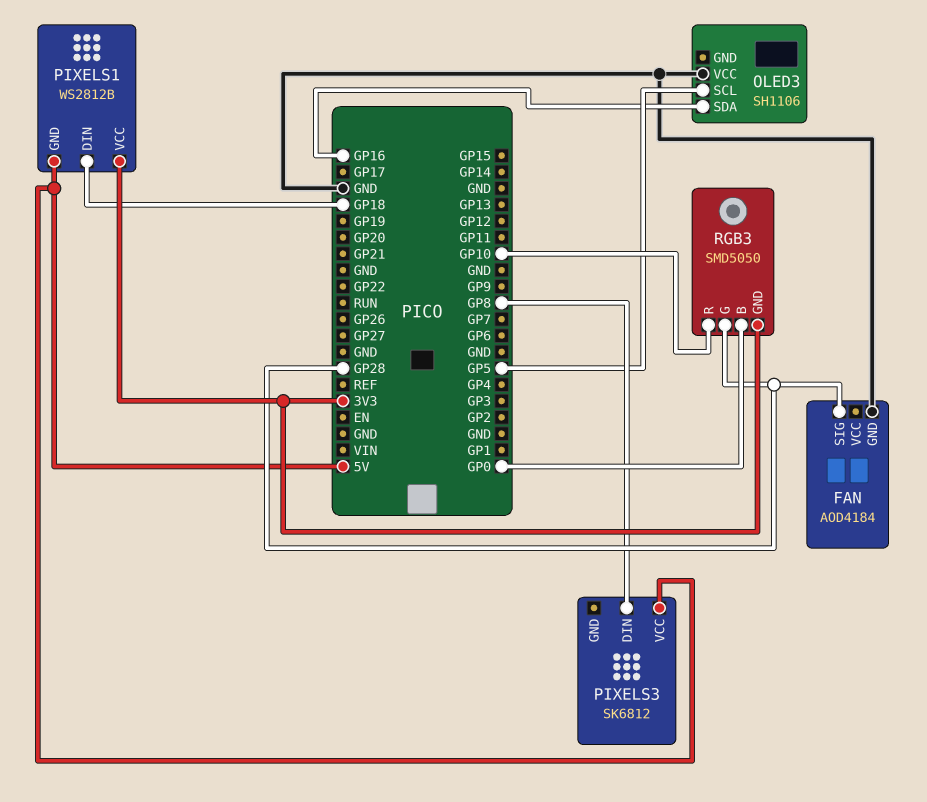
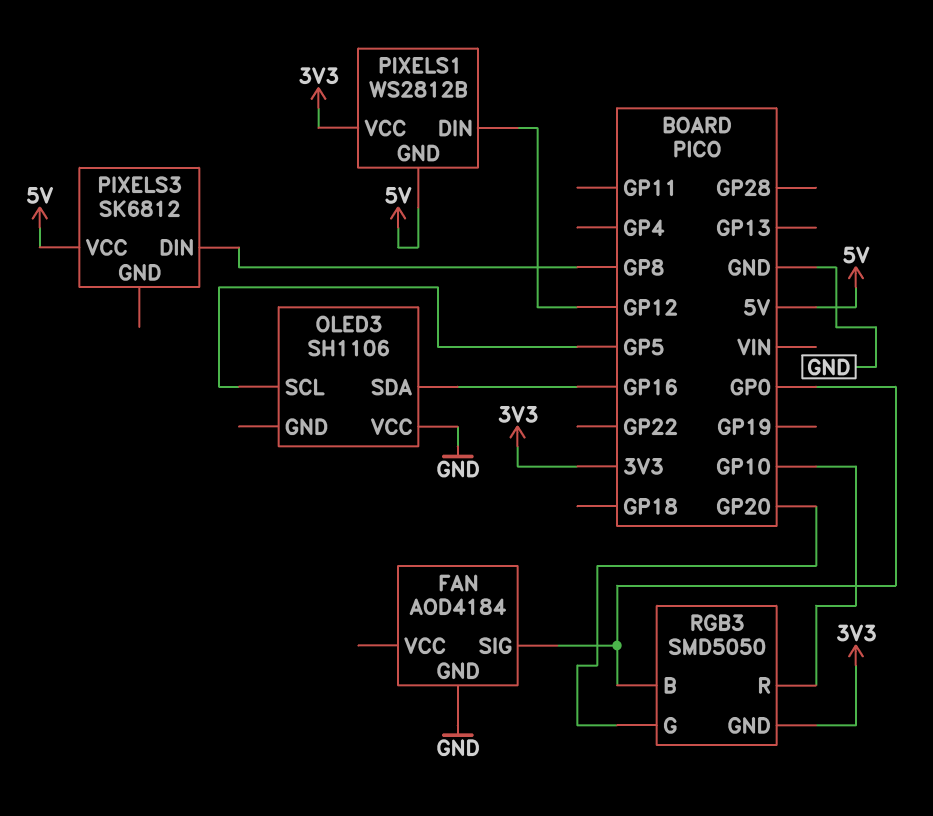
FAN pin SIG: GP28 -> GP0
PIXELS1 pin DIN: GP18 -> GP12
RGB3 pin G: GP28 -> GP20

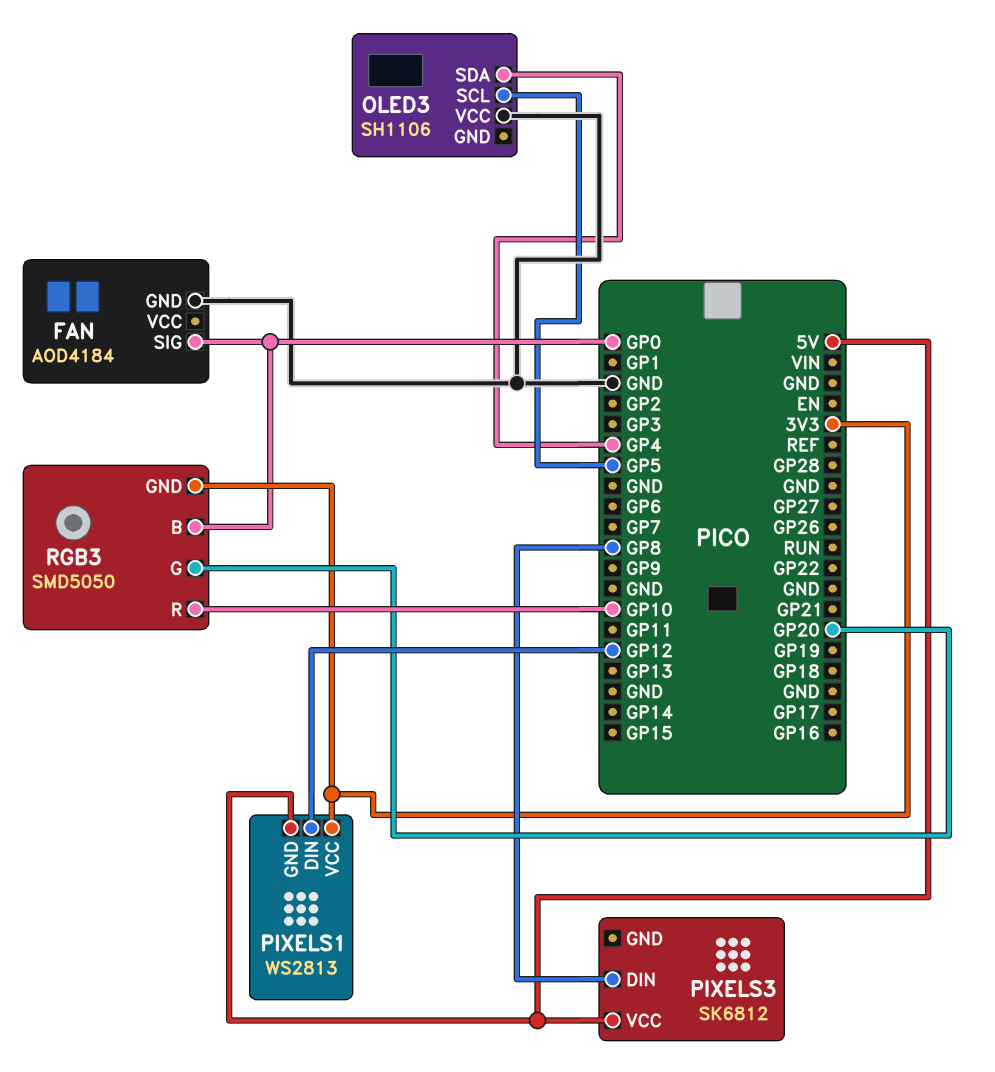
OLED3 pin SDA: GP16 -> GP4
PIXELS1: WS2812B -> WS2813

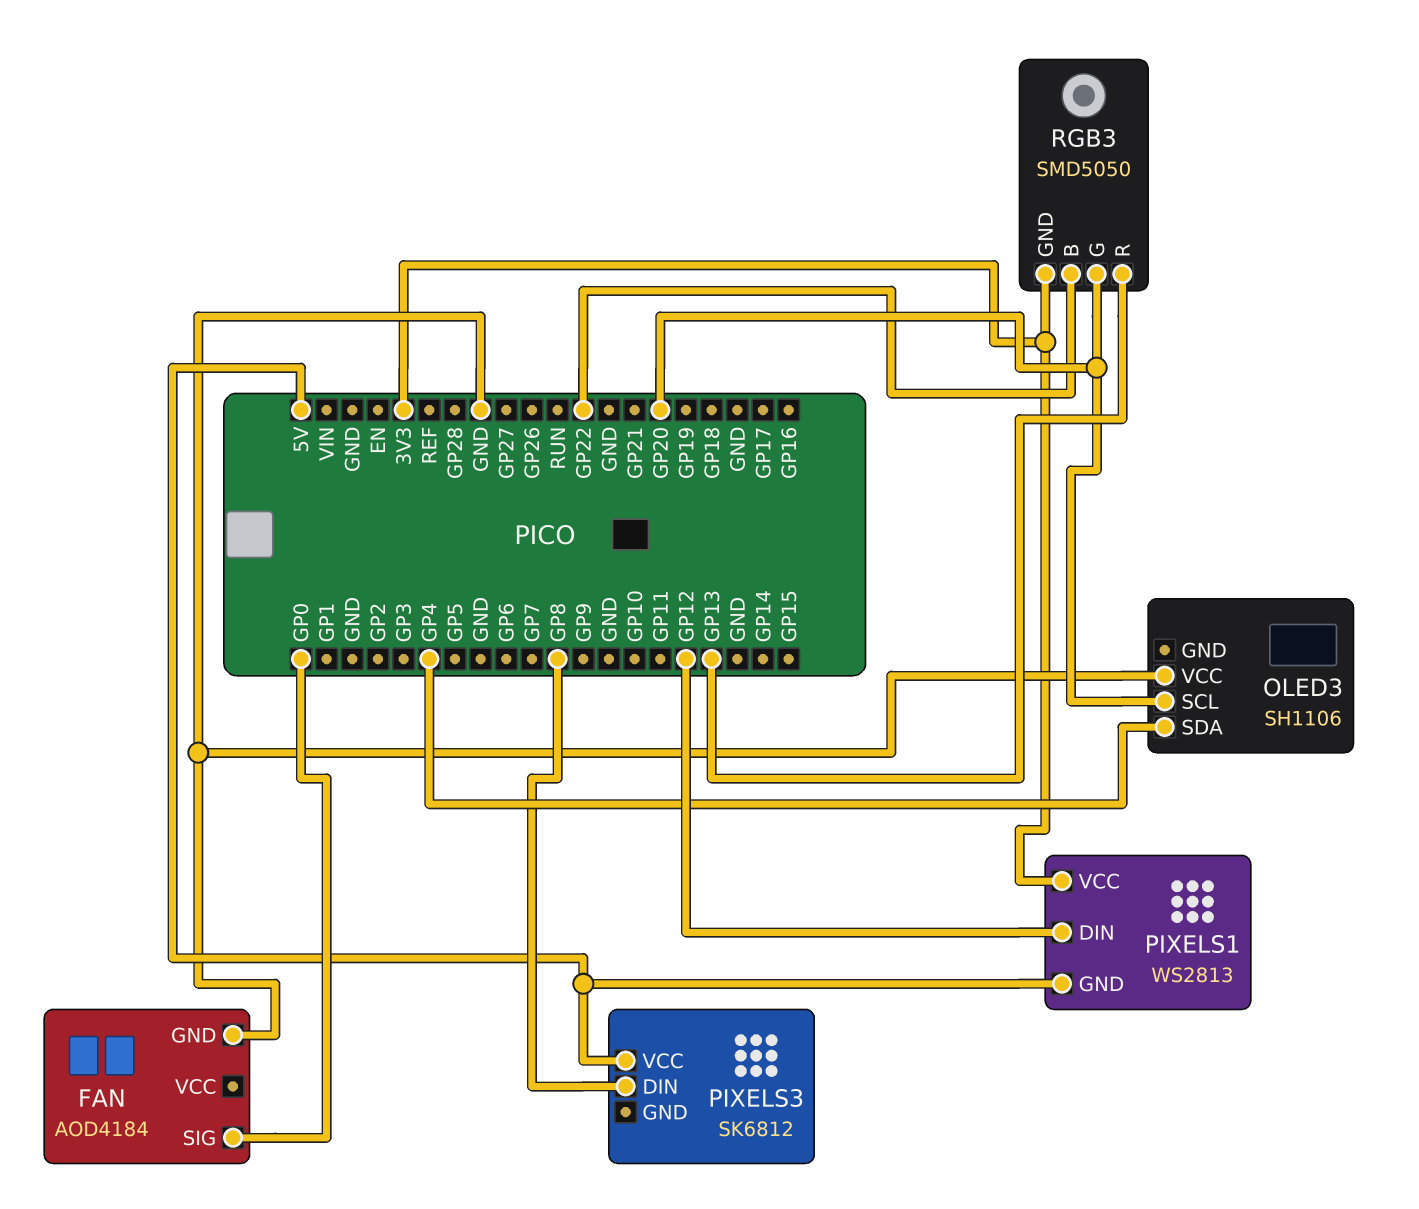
OLED3 pin SCL: GP5 -> GP20
RGB3 pin B: GP0 -> GP22
RGB3 pin R: GP10 -> GP13

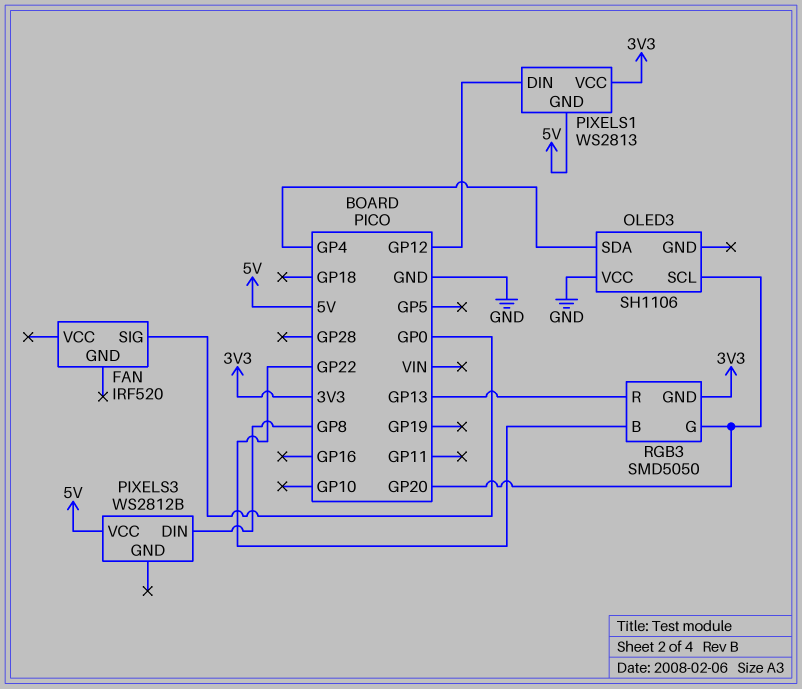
FAN: AOD4184 -> IRF520
FAN pin GND: GND -> none
PIXELS3: SK6812 -> WS2812B

